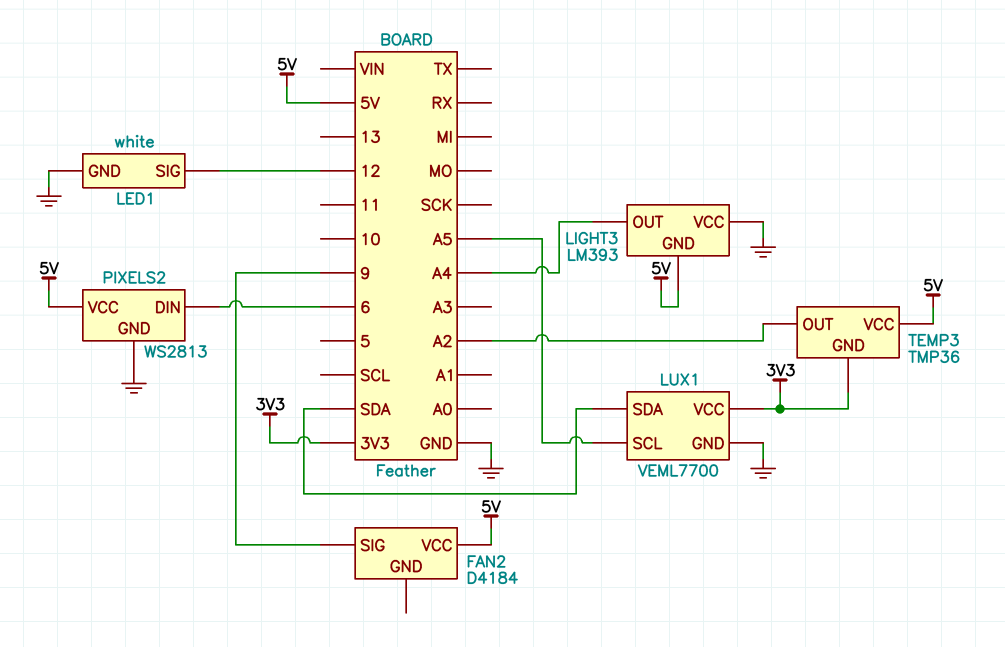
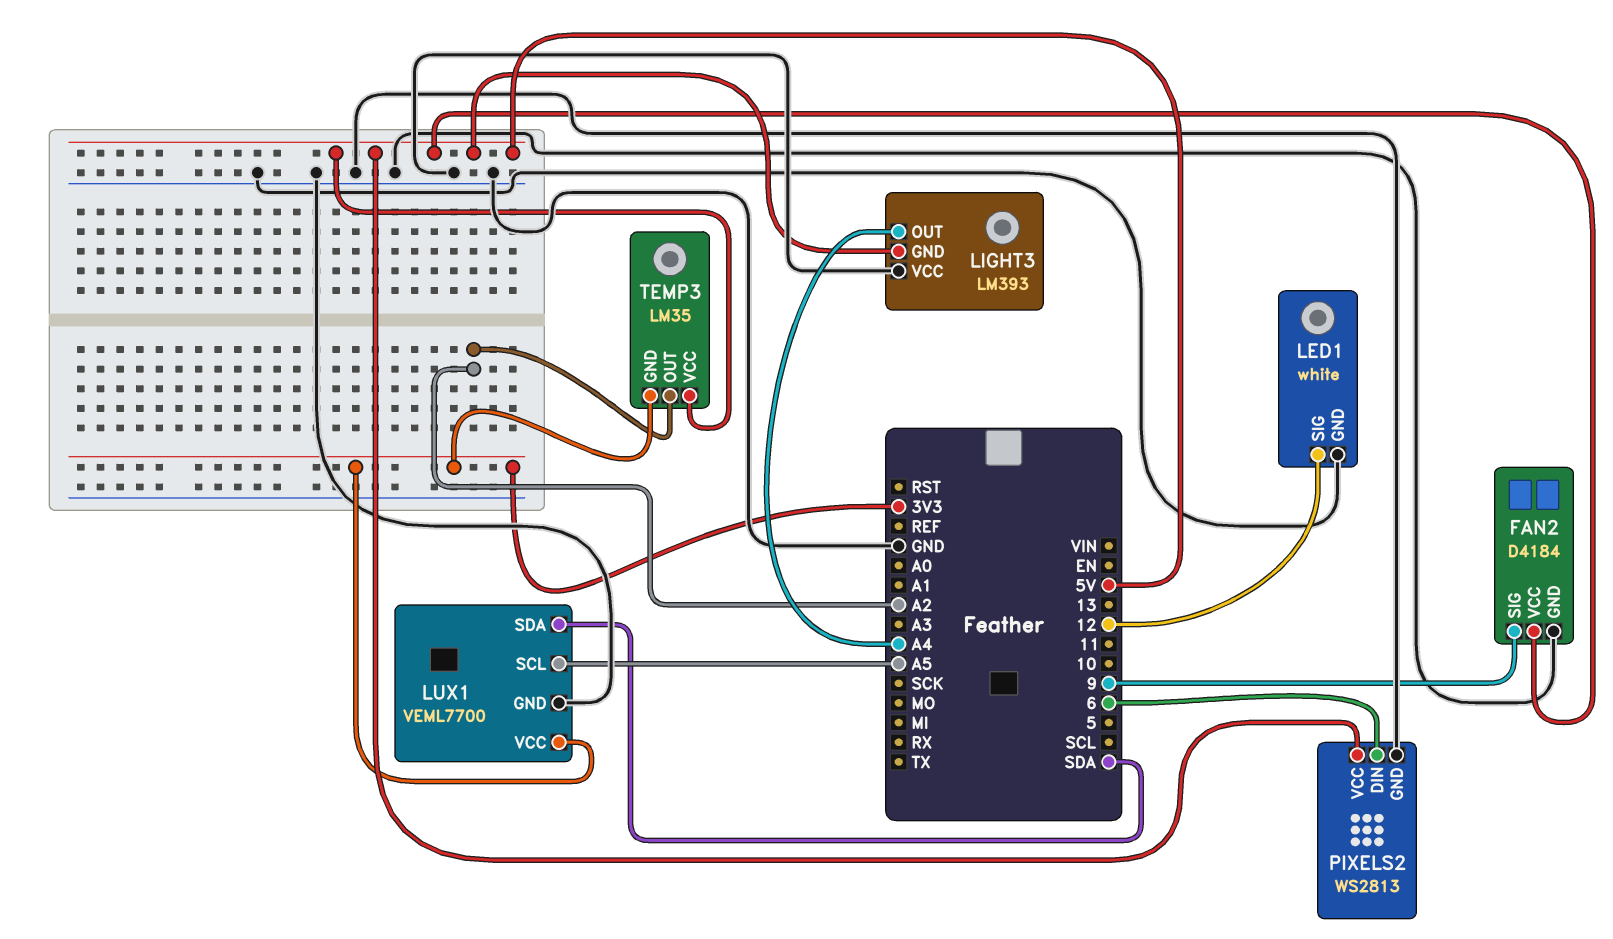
FAN2 pin GND: none -> GND
TEMP3: TMP36 -> LM35

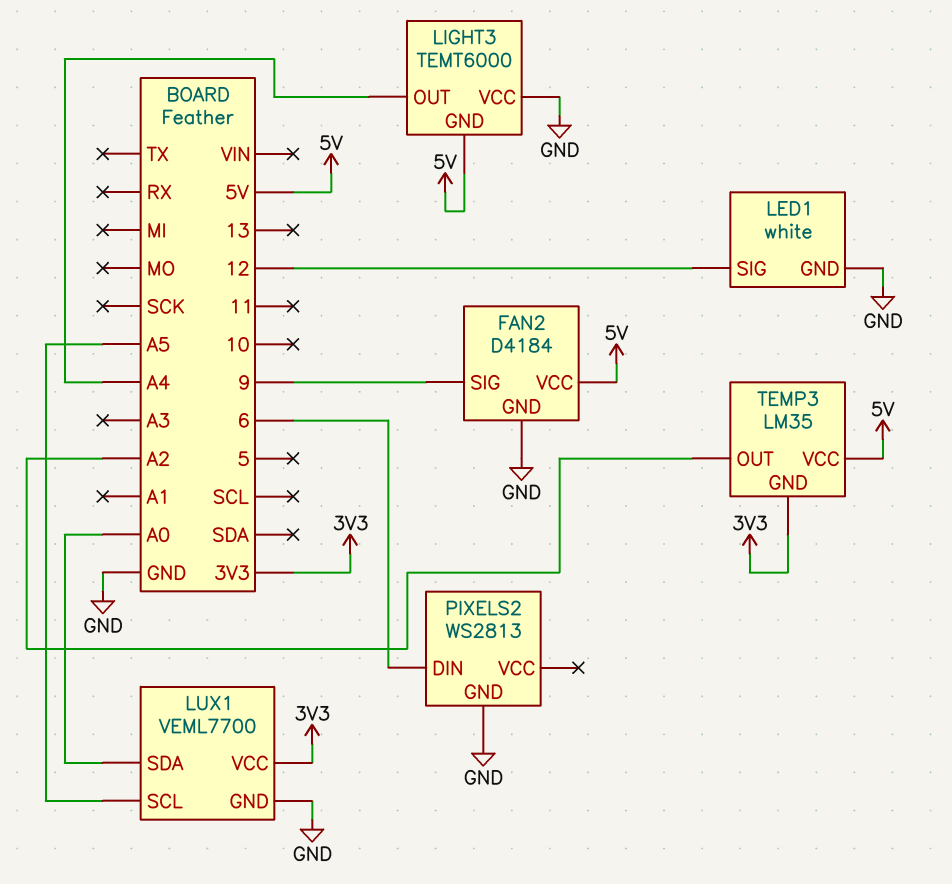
LIGHT3: LM393 -> TEMT6000
LUX1 pin SDA: SDA -> A0
PIXELS2 pin VCC: 5V -> none

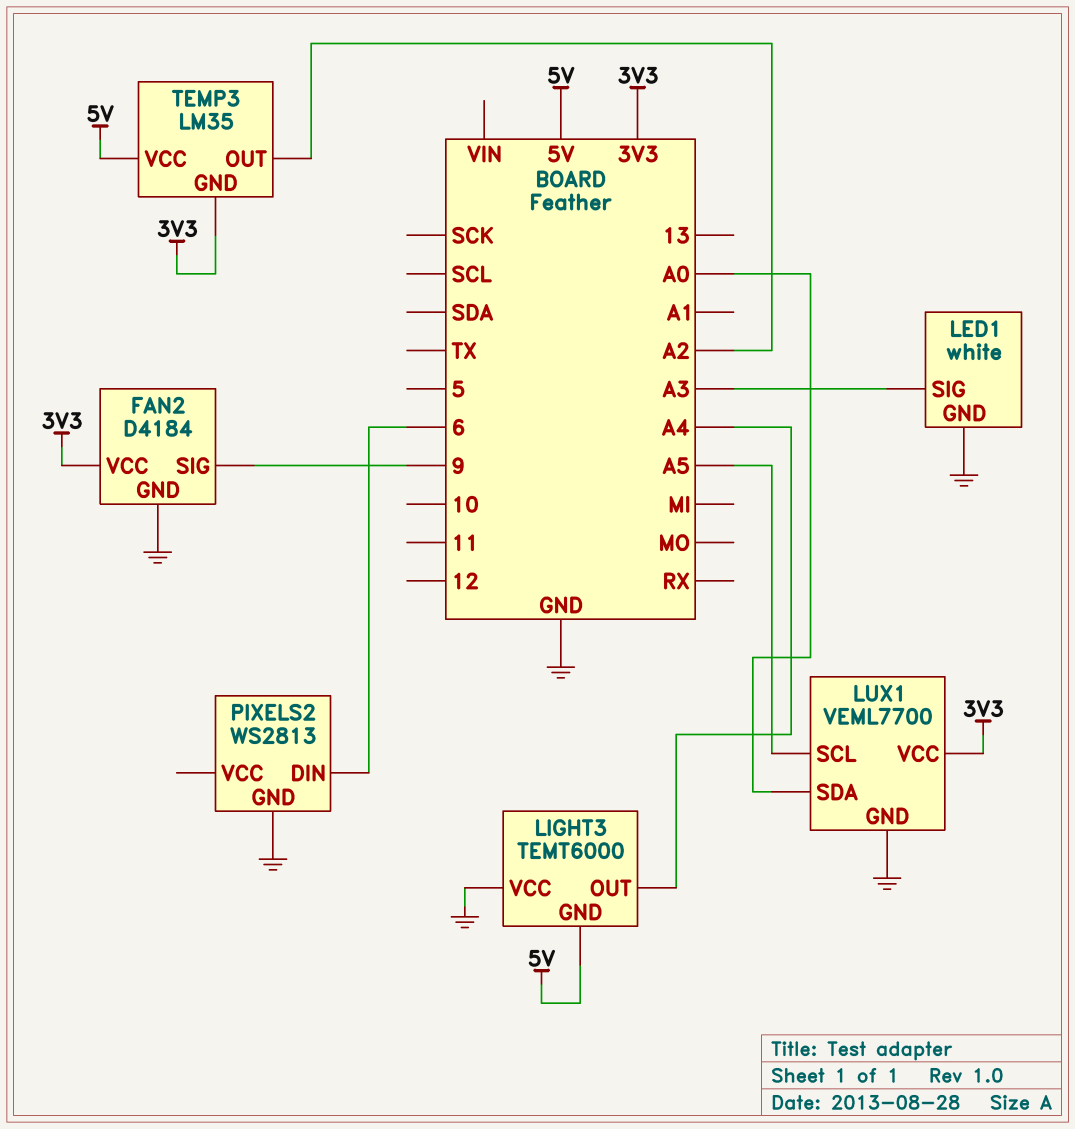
FAN2 pin VCC: 5V -> 3V3
LED1 pin SIG: 12 -> A3

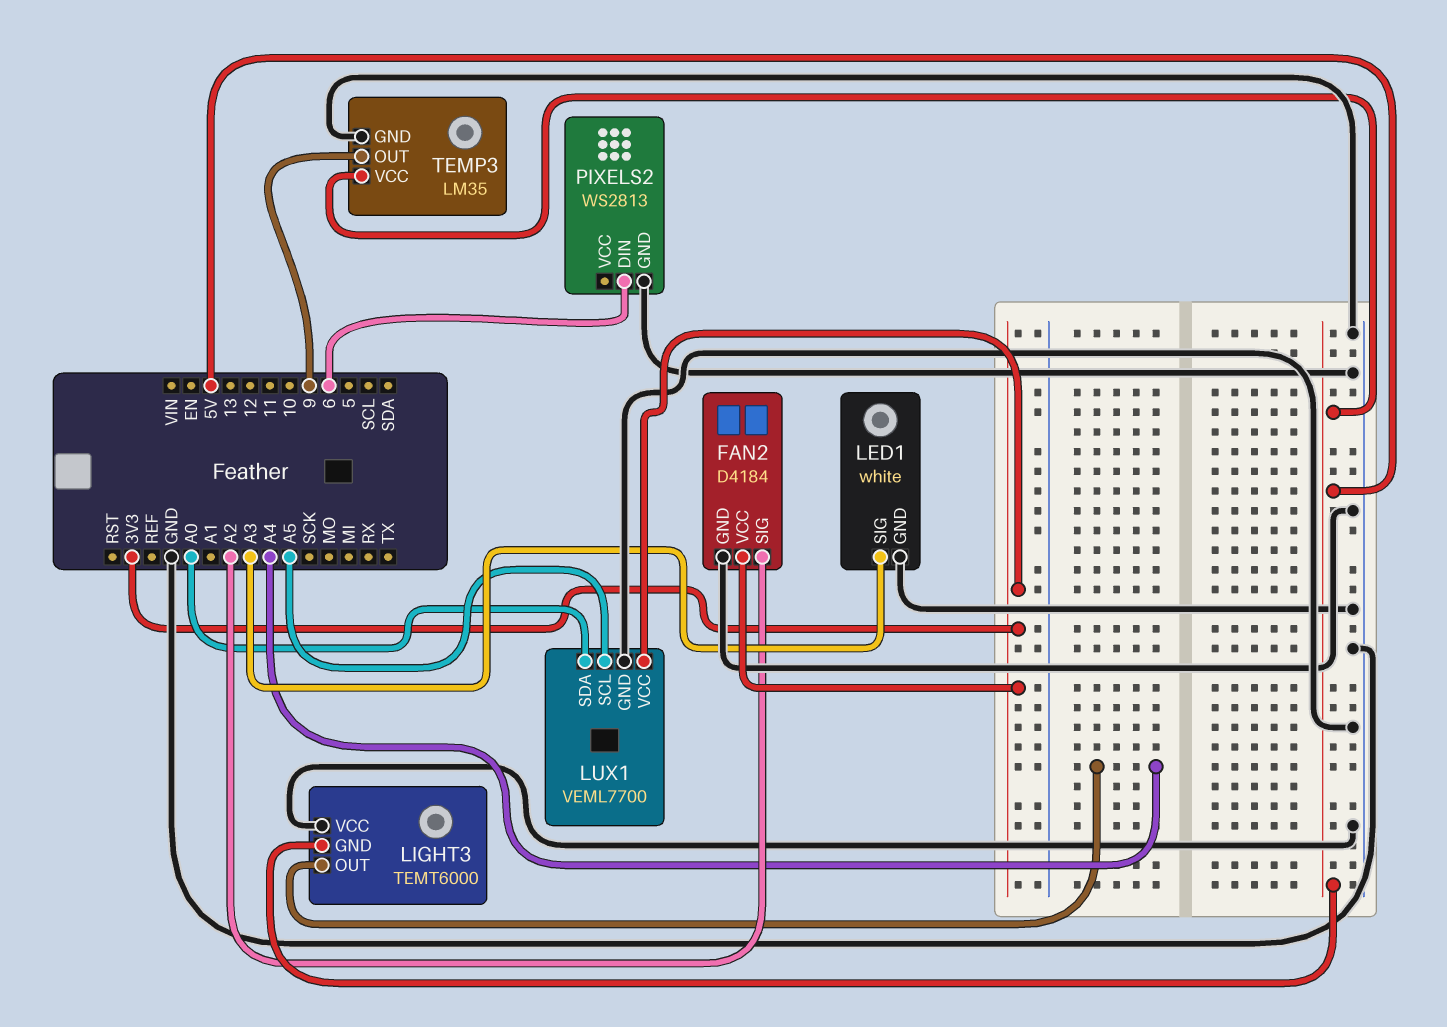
FAN2 pin SIG: 9 -> A2
TEMP3 pin GND: 3V3 -> GND
TEMP3 pin OUT: A2 -> 9

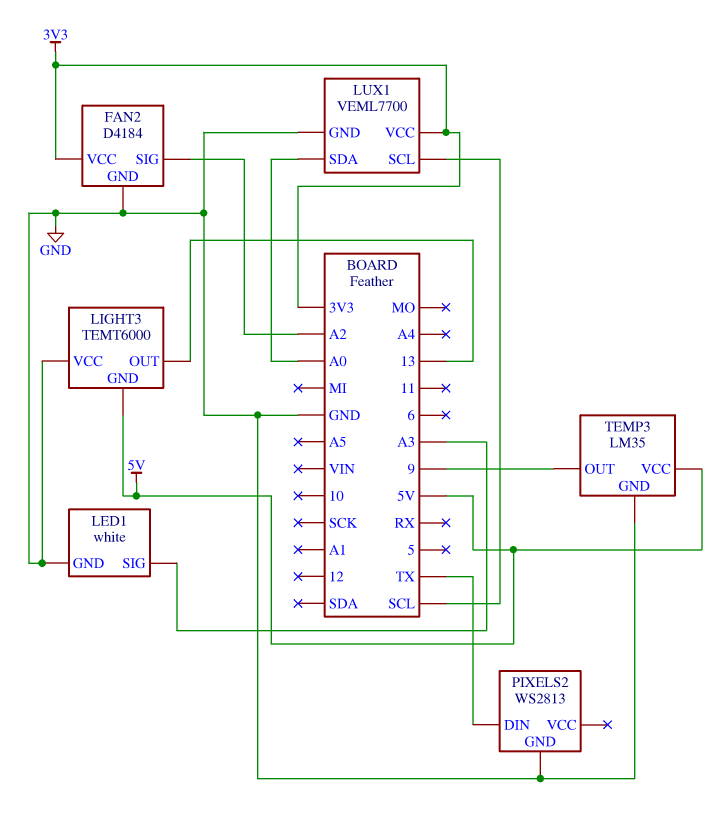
LIGHT3 pin OUT: A4 -> 13
LUX1 pin SCL: A5 -> SCL
PIXELS2 pin DIN: 6 -> TX

